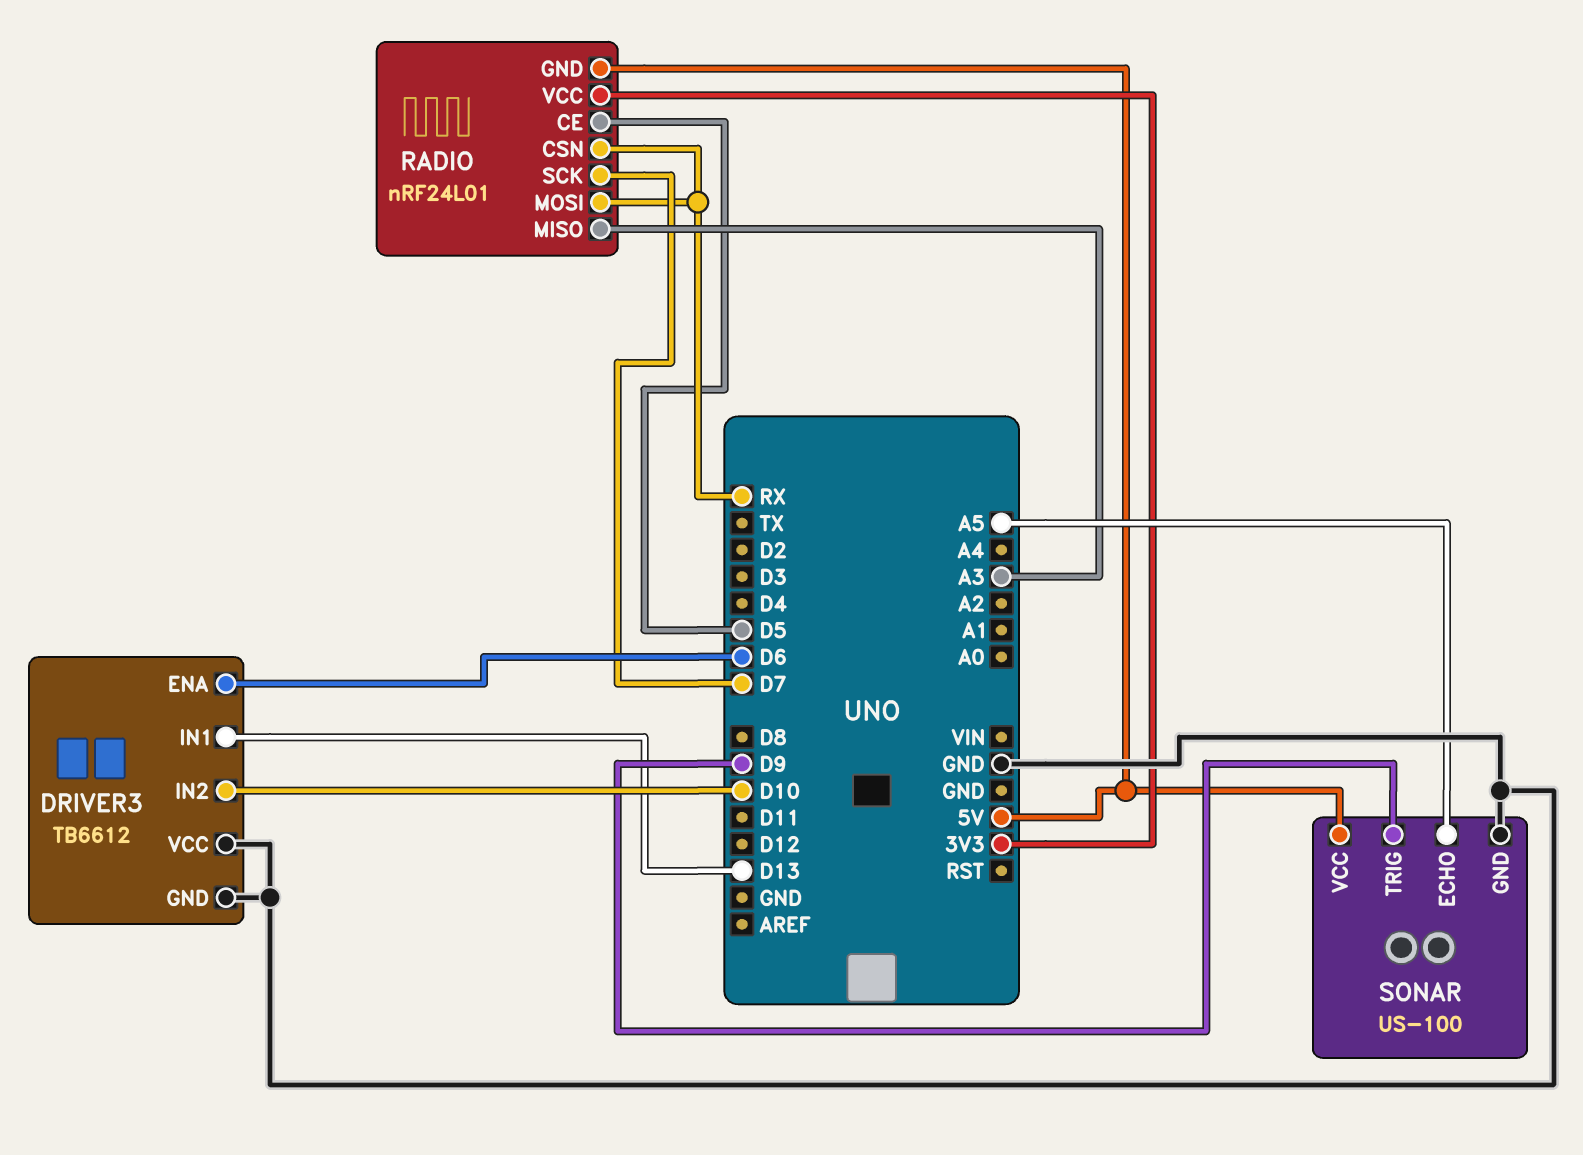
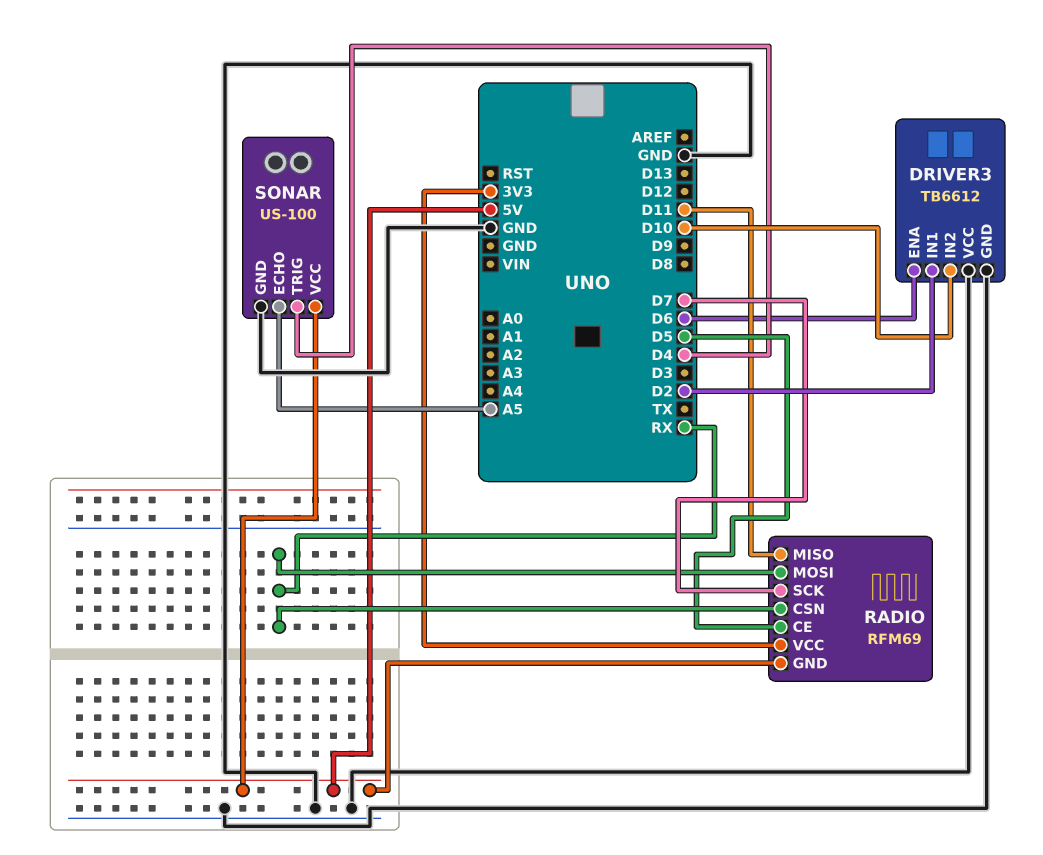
DRIVER3 pin IN1: D13 -> D2
RADIO: nRF24L01 -> RFM69
RADIO pin MISO: A3 -> D11
SONAR pin TRIG: D9 -> D4

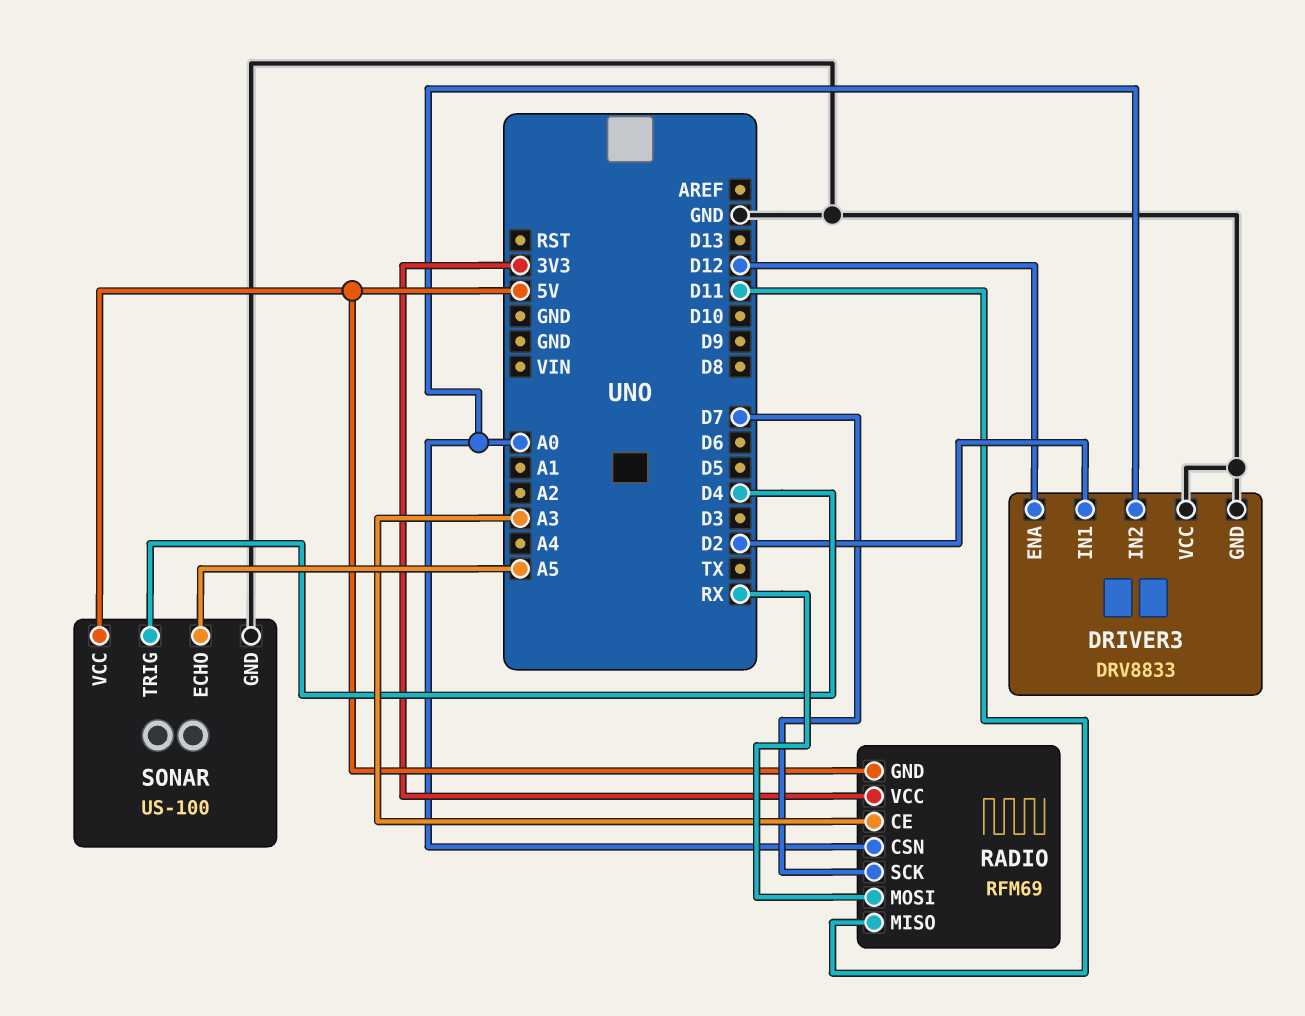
DRIVER3: TB6612 -> DRV8833
DRIVER3 pin ENA: D6 -> D12
DRIVER3 pin IN2: D10 -> A0
RADIO pin CE: D5 -> A3
RADIO pin CSN: RX -> A0

